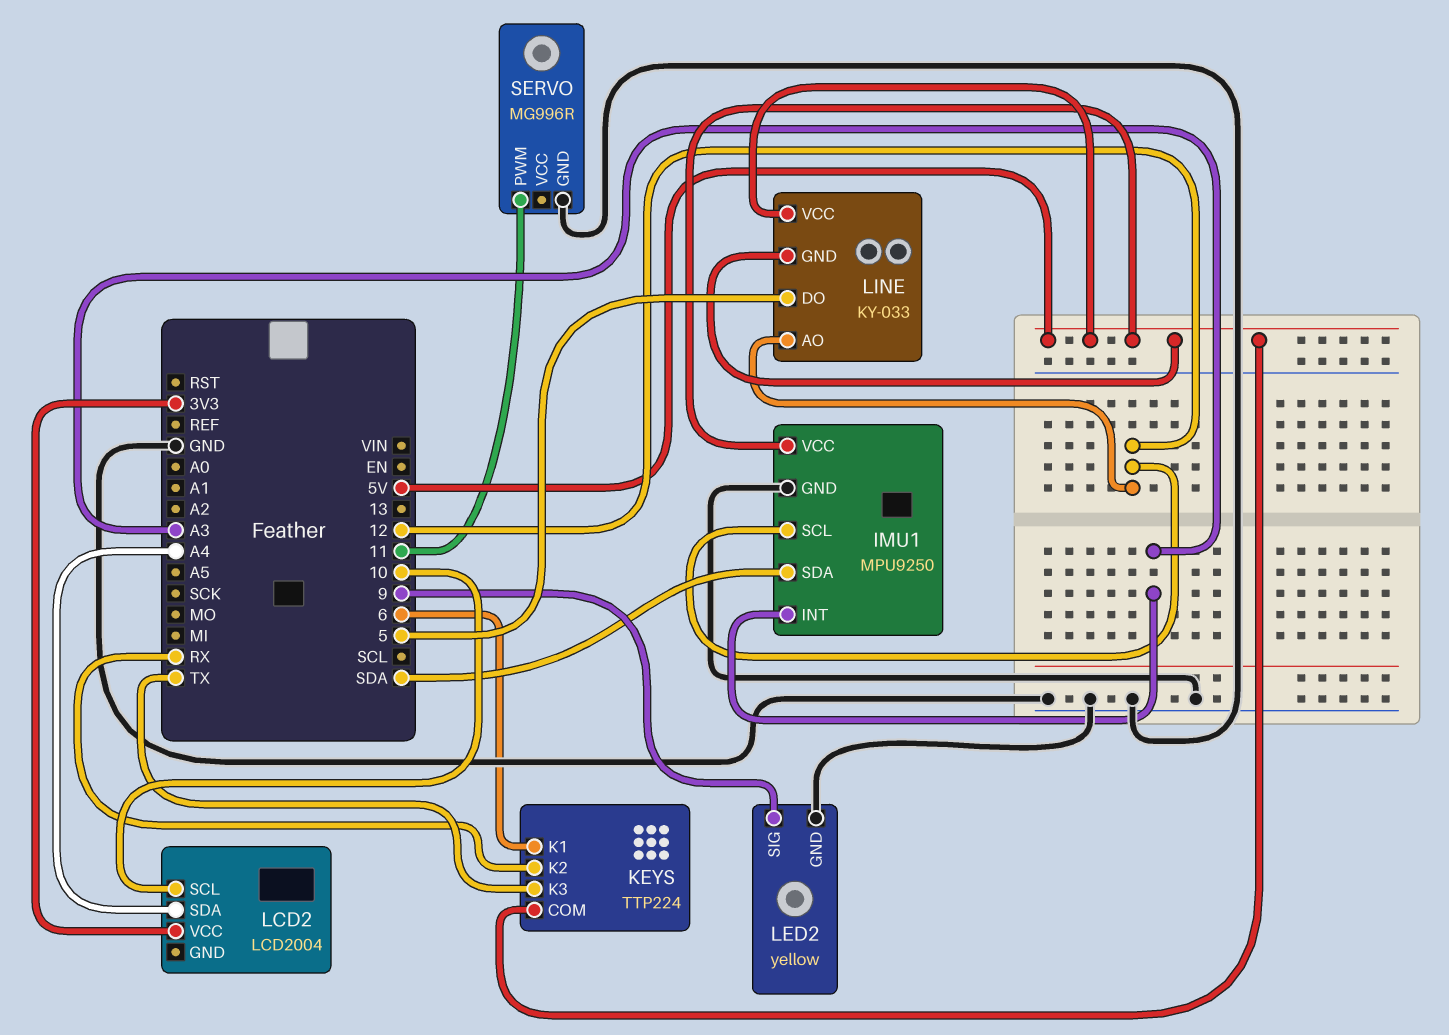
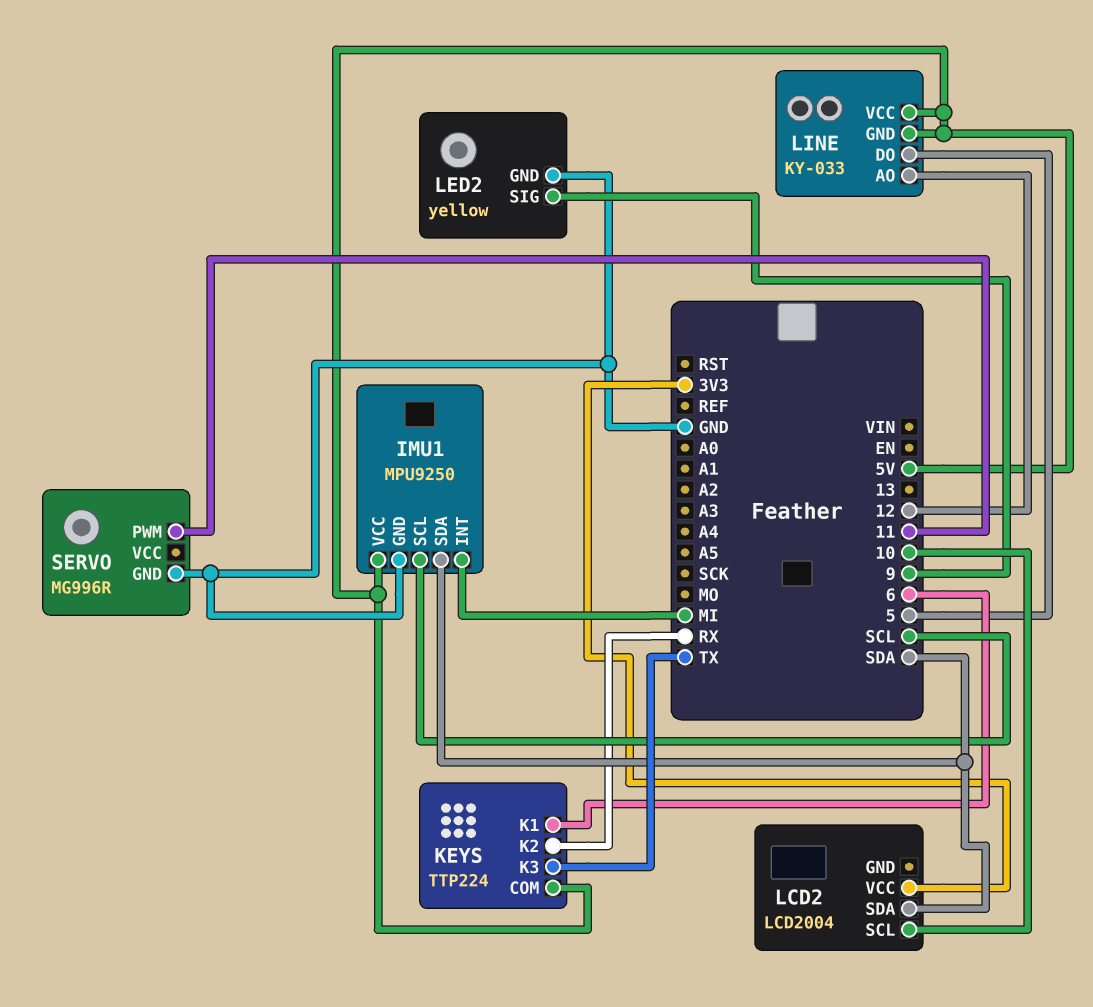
IMU1 pin INT: A3 -> MI
IMU1 pin SCL: 12 -> SCL
LCD2 pin SDA: A4 -> SDA

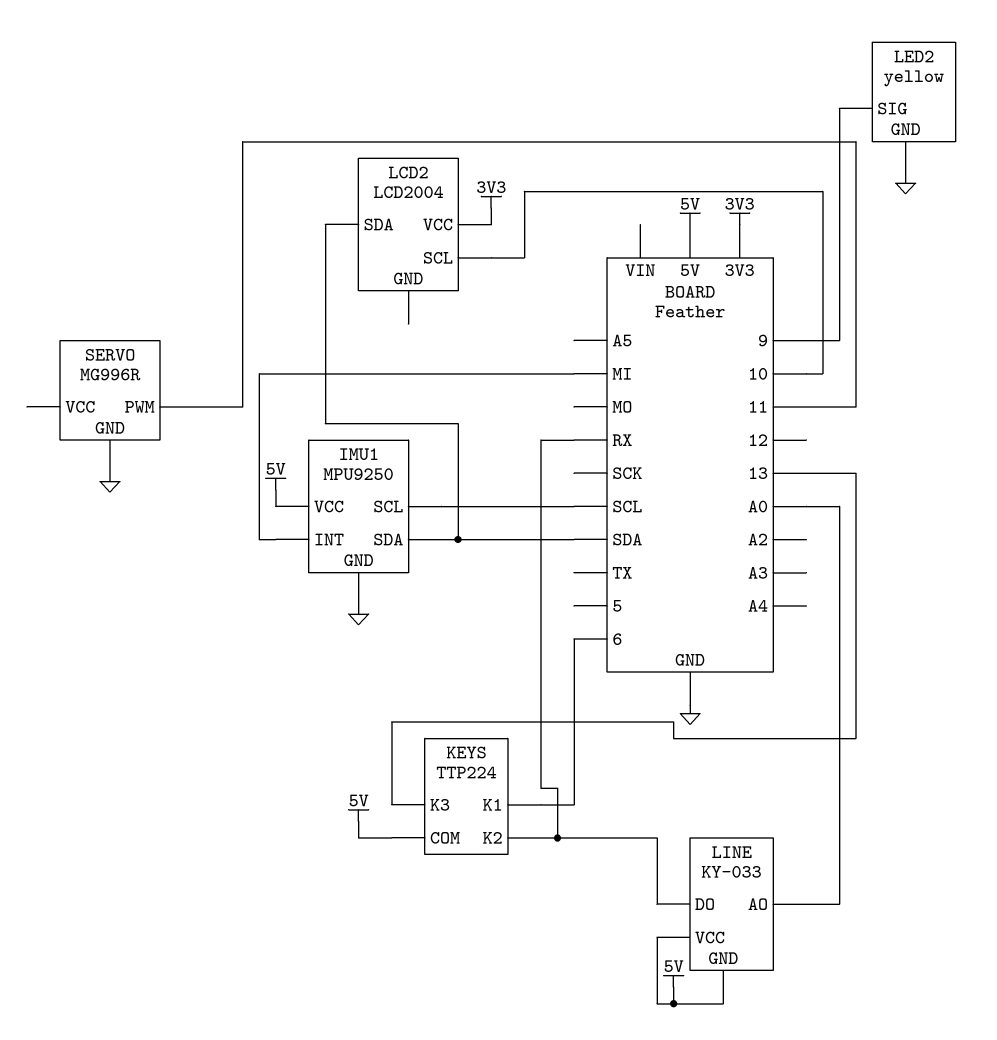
KEYS pin K3: TX -> 13
LINE pin AO: 12 -> A0
LINE pin DO: 5 -> RX

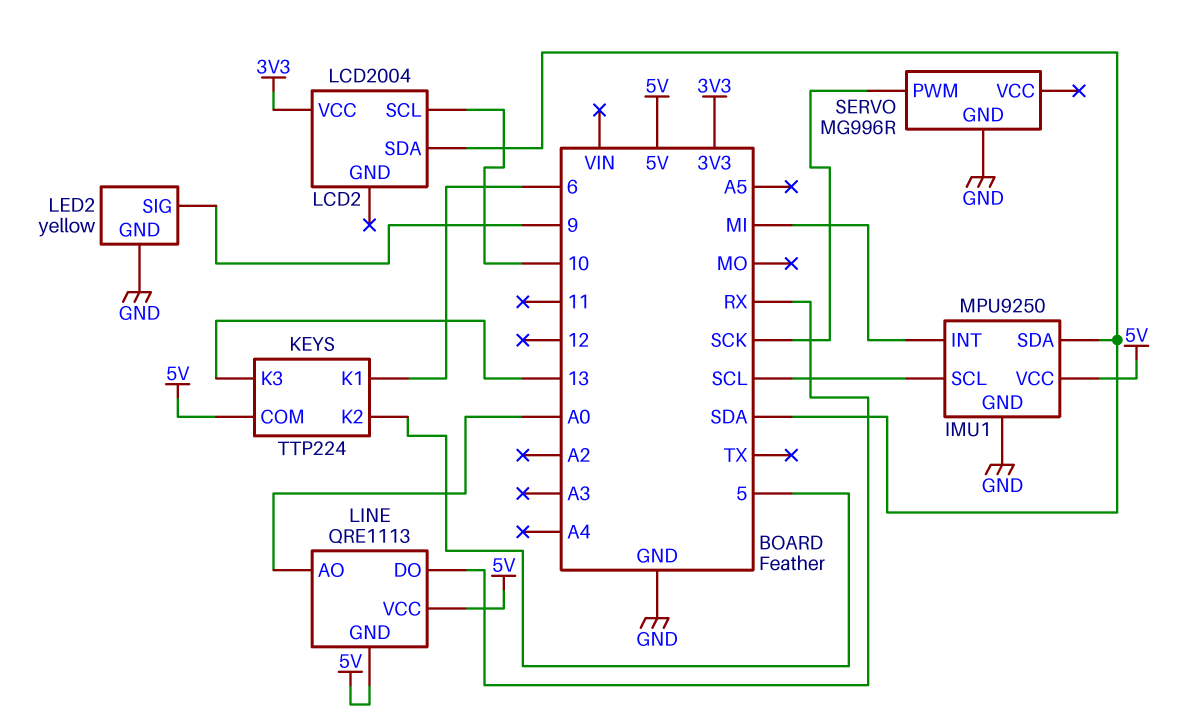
KEYS pin K2: RX -> 5
LINE: KY-033 -> QRE1113
SERVO pin PWM: 11 -> SCK

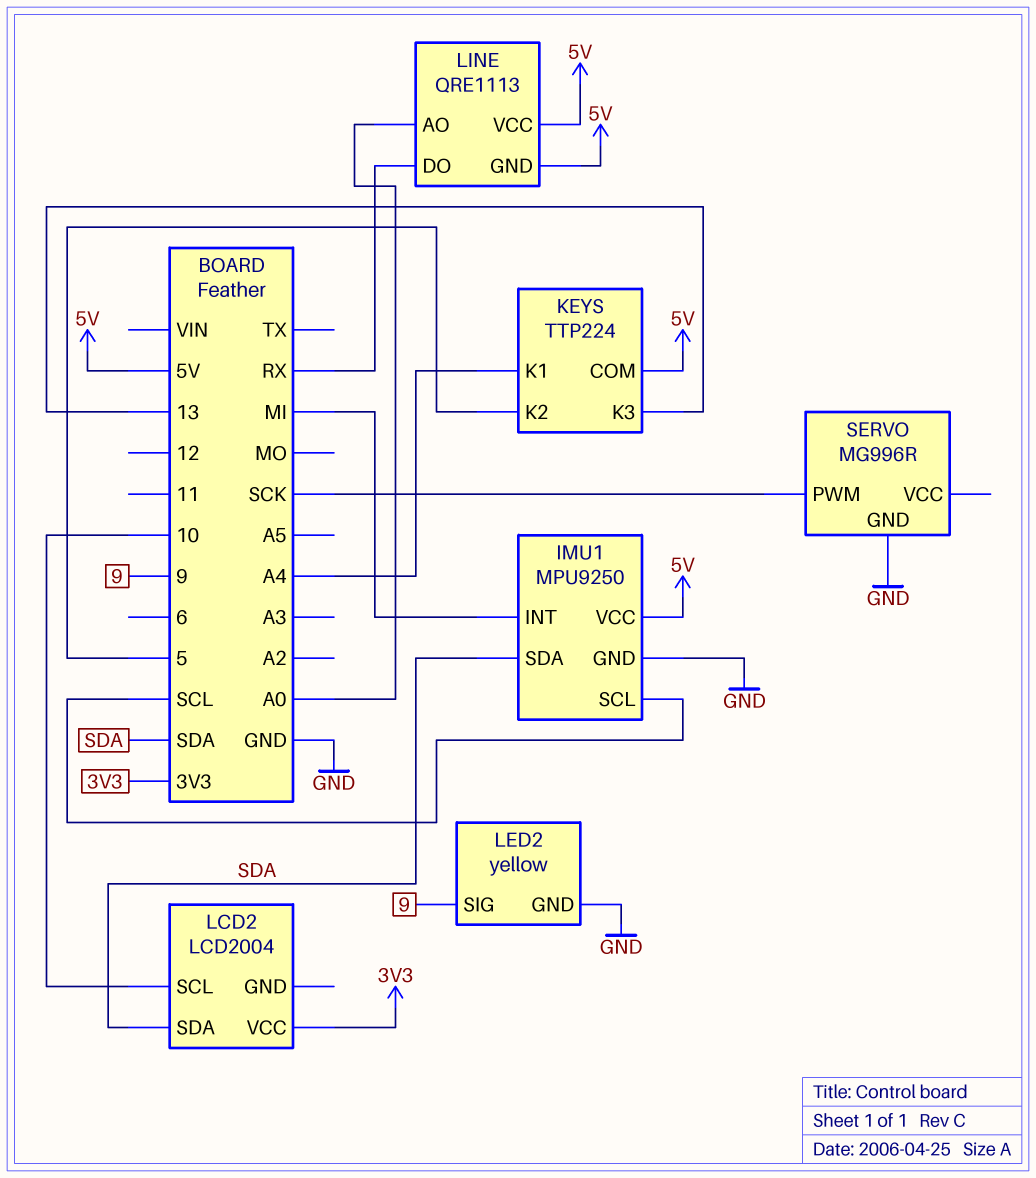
KEYS pin K1: 6 -> A4

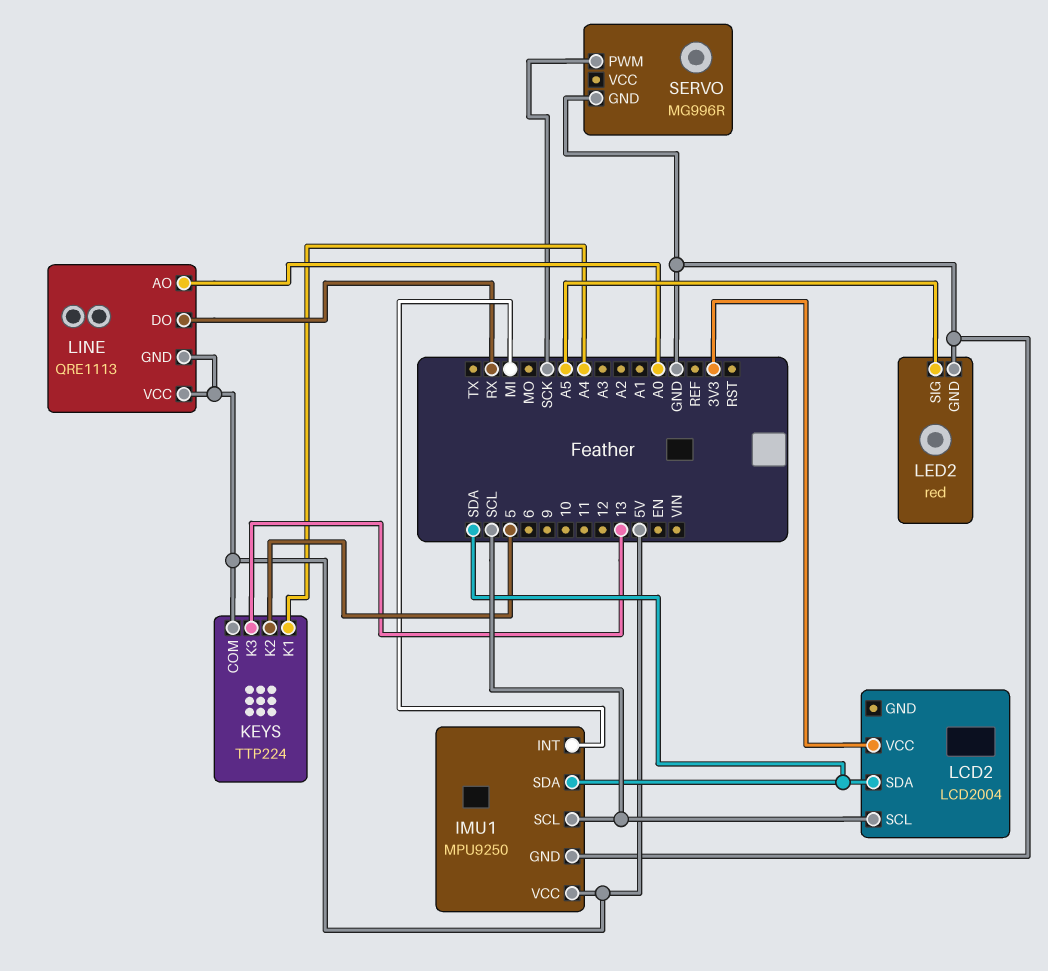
LCD2 pin SCL: 10 -> SCL
LED2: yellow -> red
LED2 pin SIG: 9 -> A5

